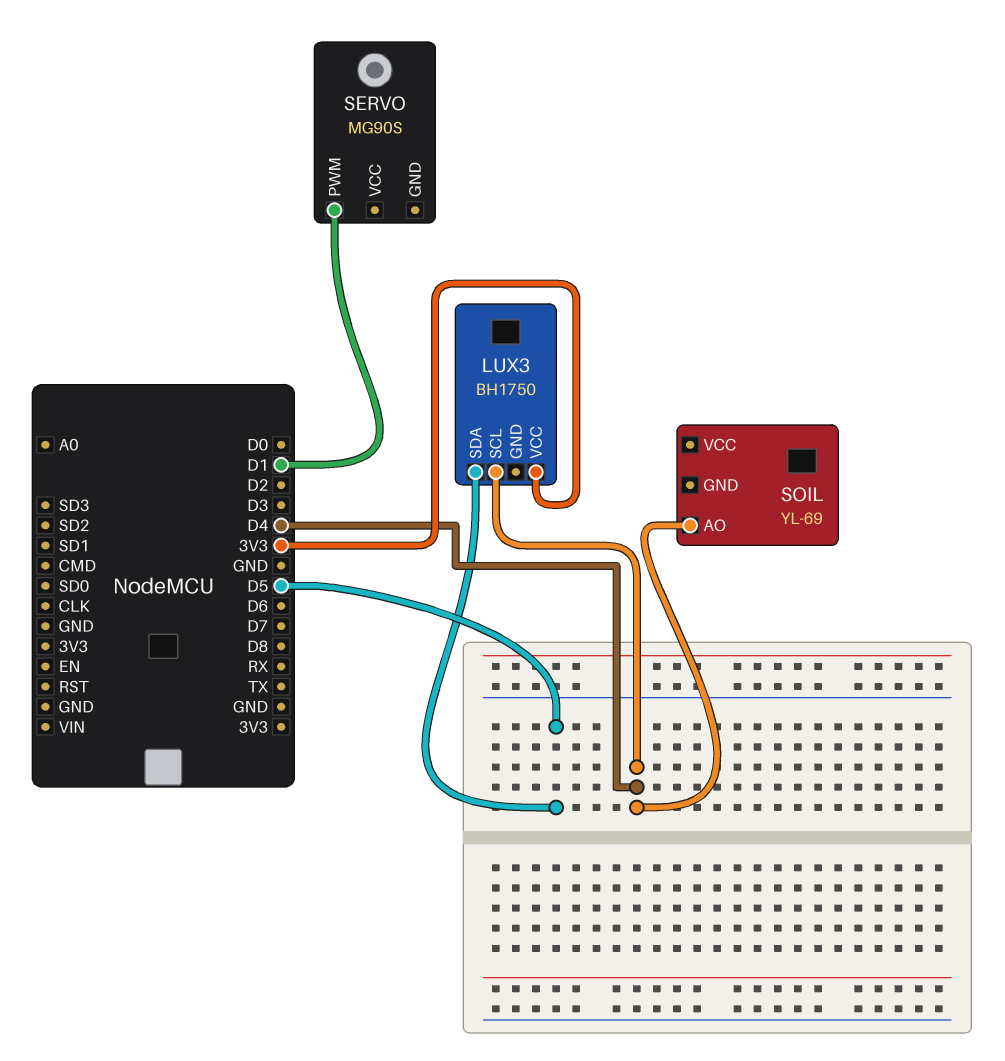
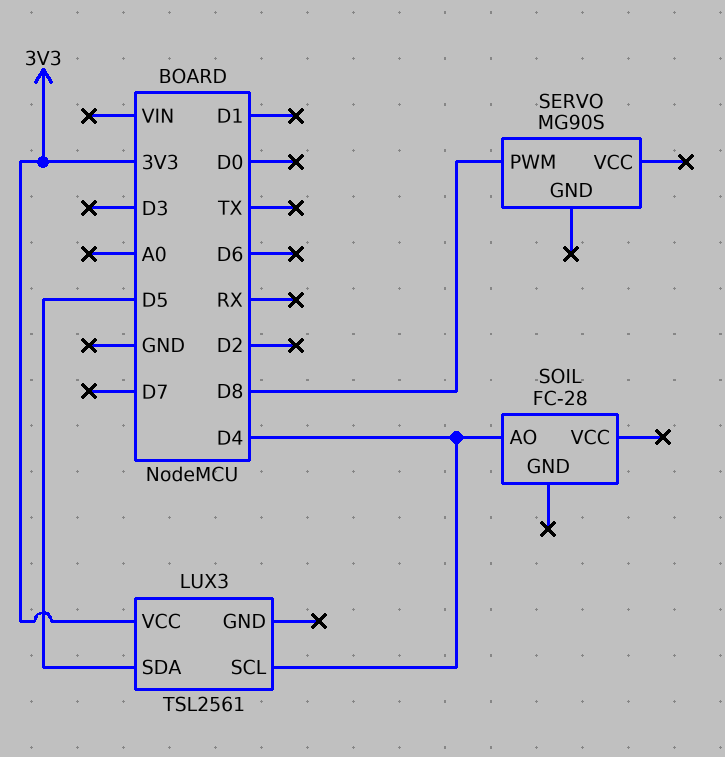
LUX3: BH1750 -> TSL2561
SERVO pin PWM: D1 -> D8
SOIL: YL-69 -> FC-28

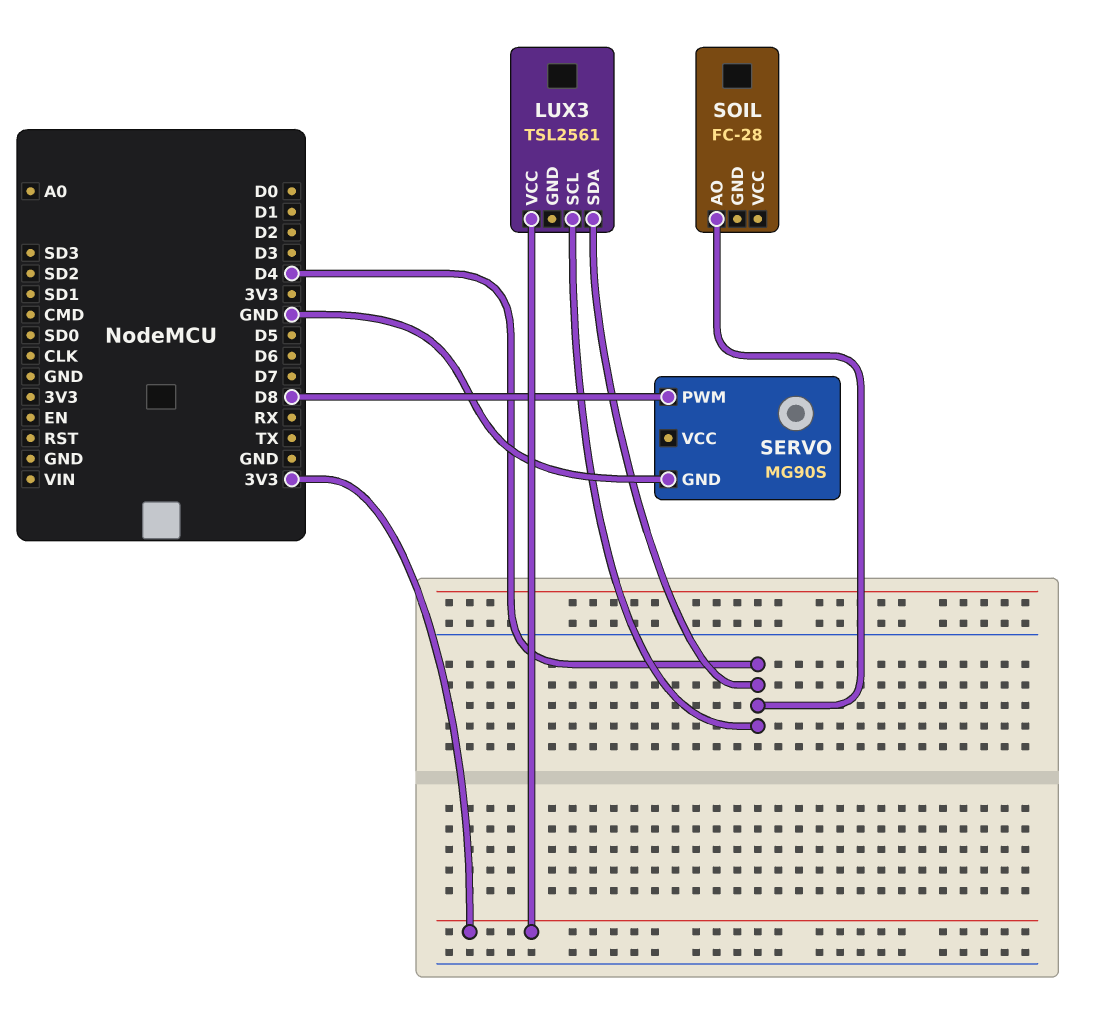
LUX3 pin SDA: D5 -> D4
SERVO pin GND: none -> GND

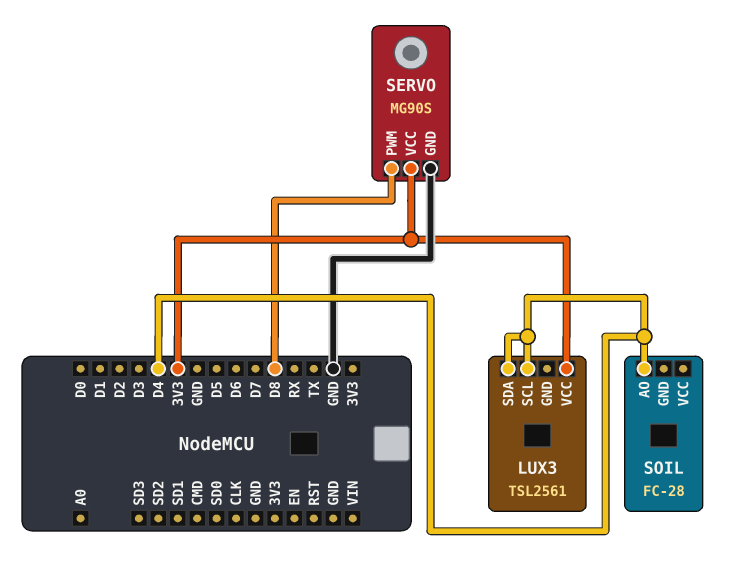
SERVO pin VCC: none -> 3V3

